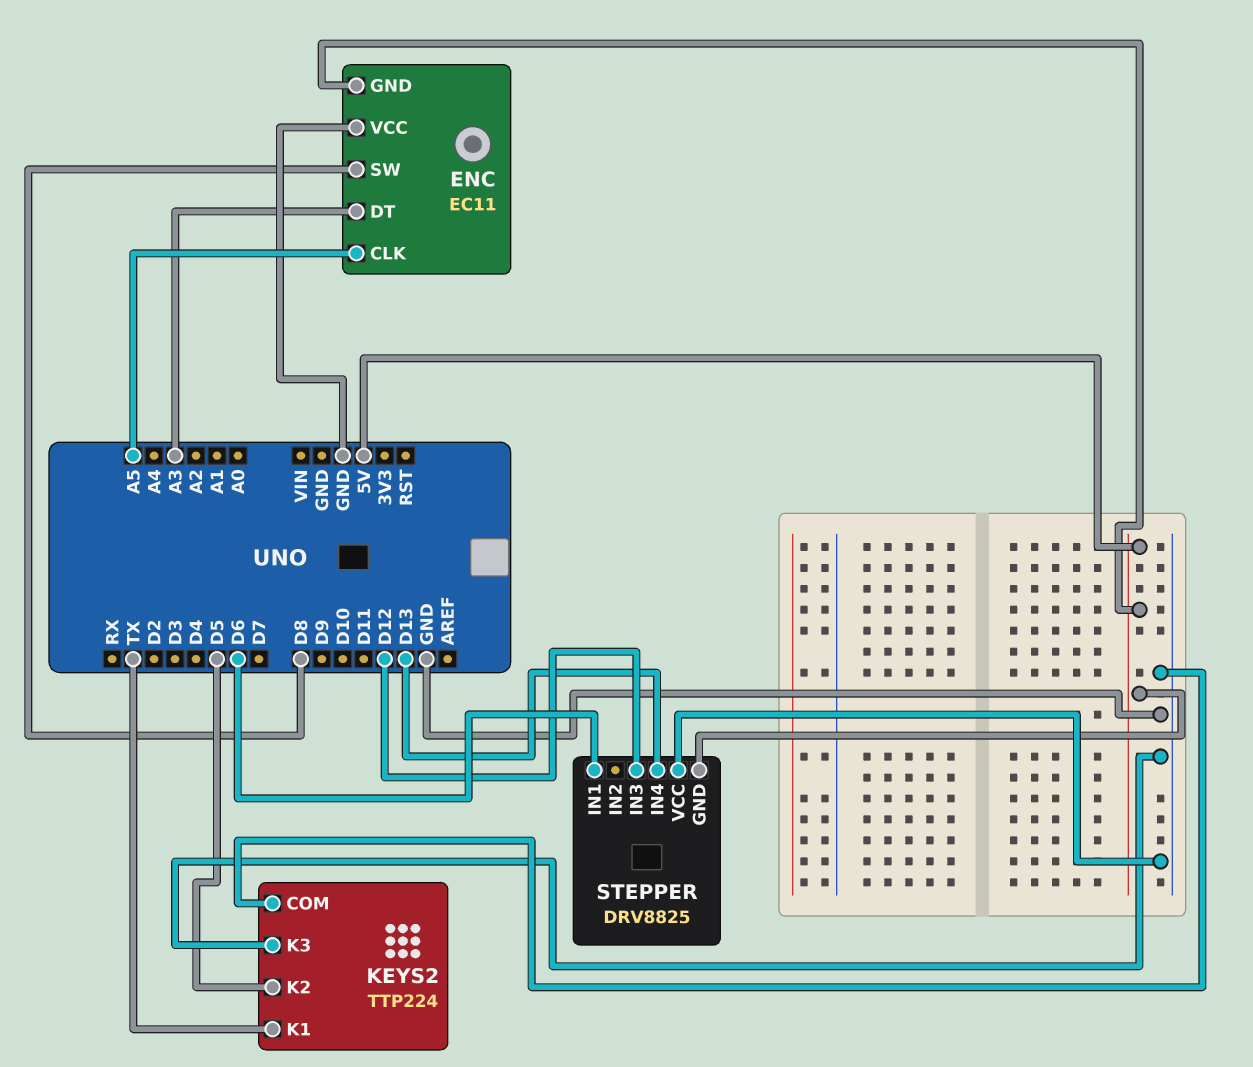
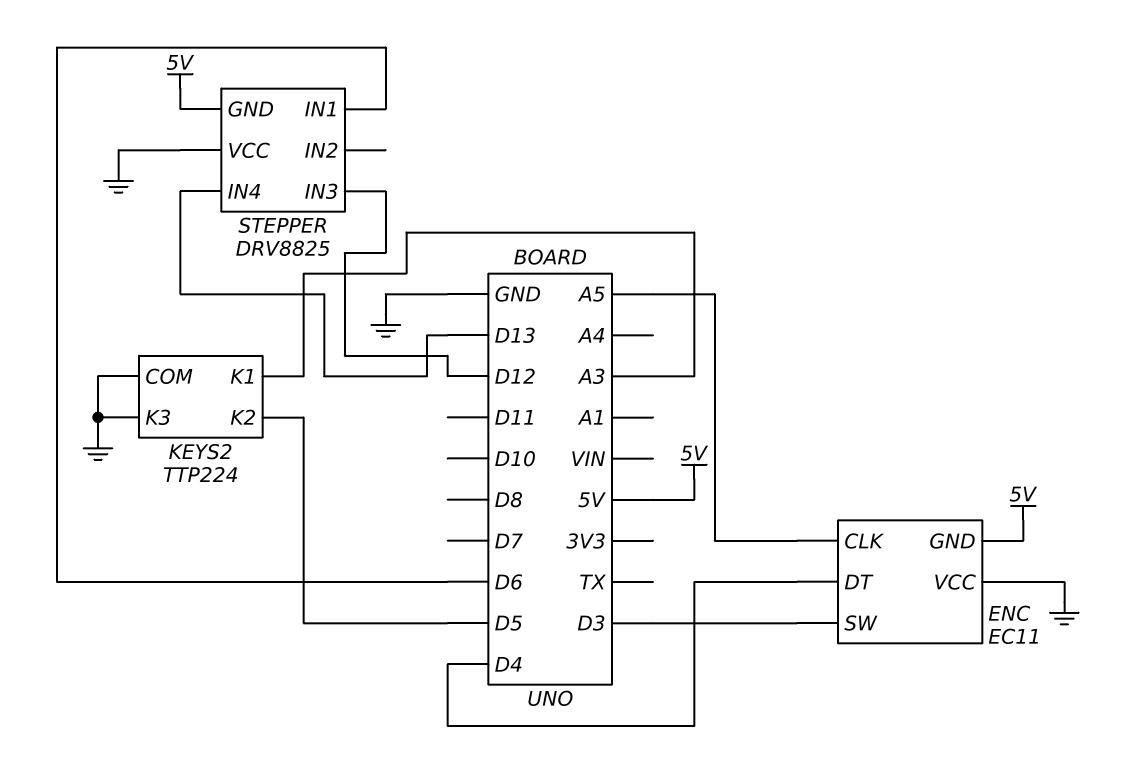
ENC pin DT: A3 -> D4
ENC pin SW: D8 -> D3
KEYS2 pin K1: TX -> A3

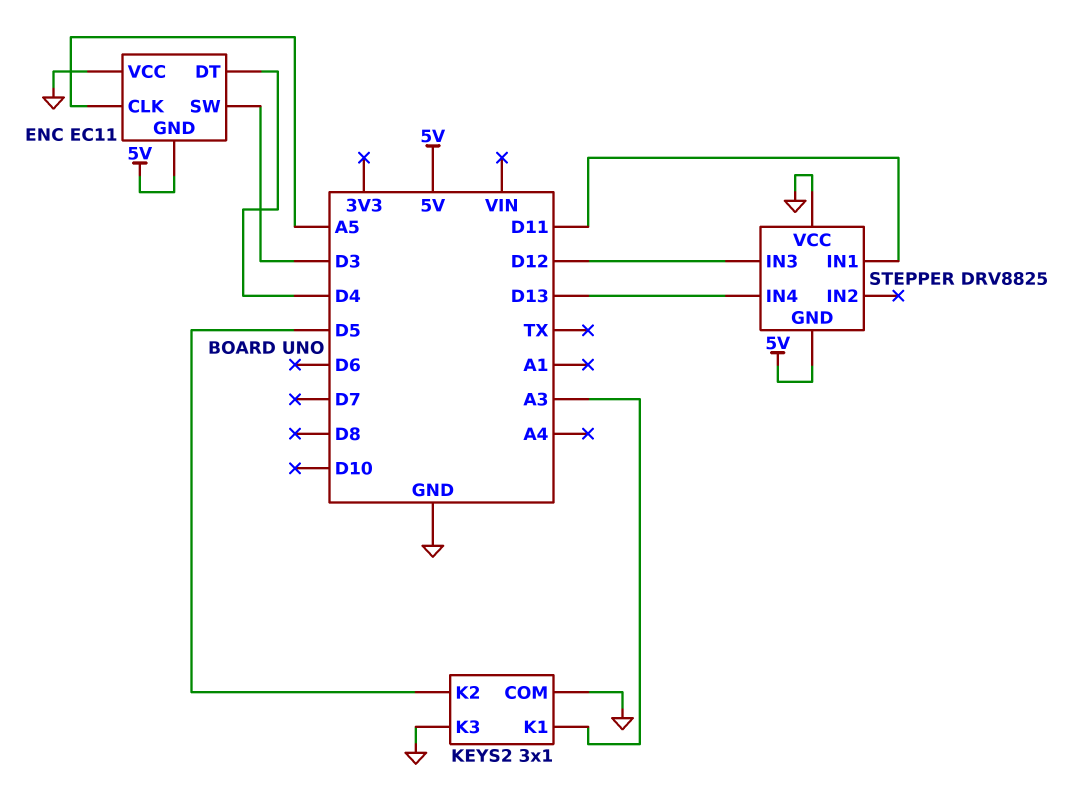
KEYS2: TTP224 -> 3x1
STEPPER pin IN1: D6 -> D11

